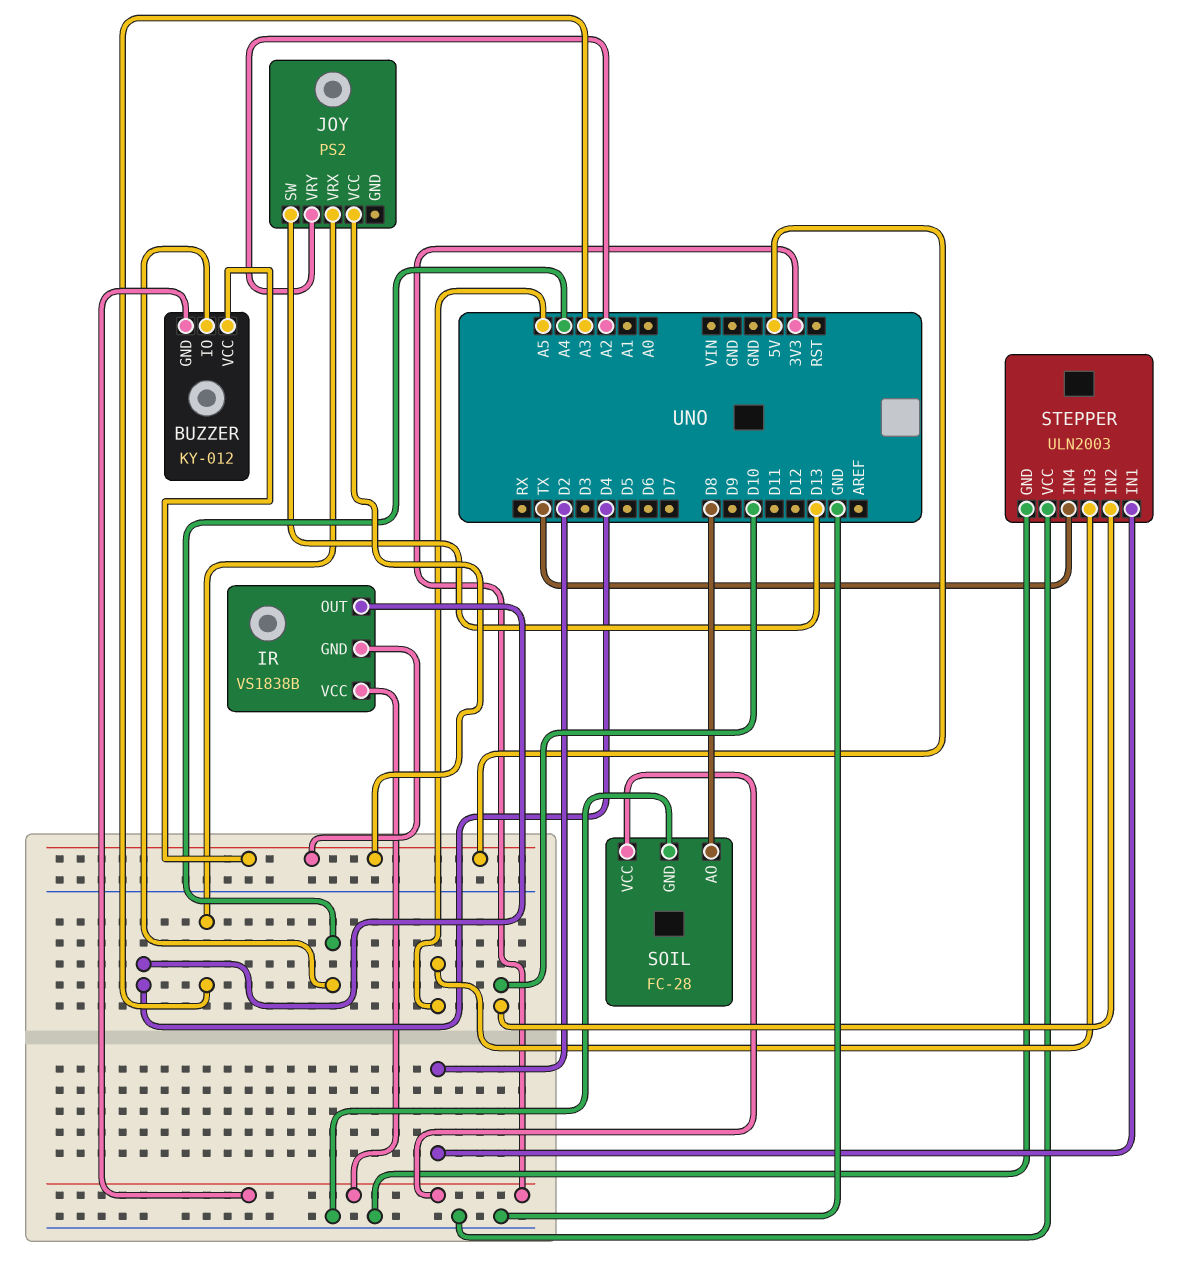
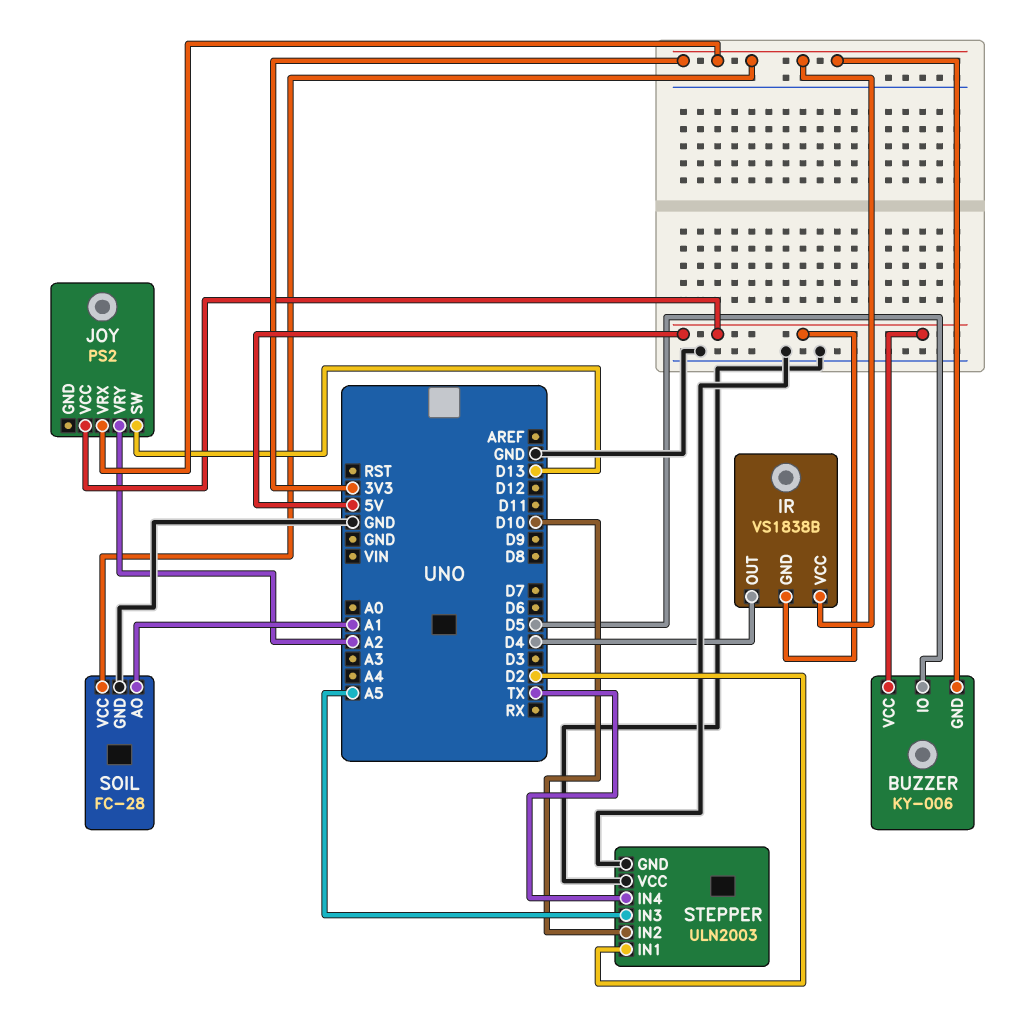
BUZZER: KY-012 -> KY-006
BUZZER pin IO: A4 -> D5
JOY pin VRX: A3 -> 3V3
SOIL pin AO: D8 -> A1

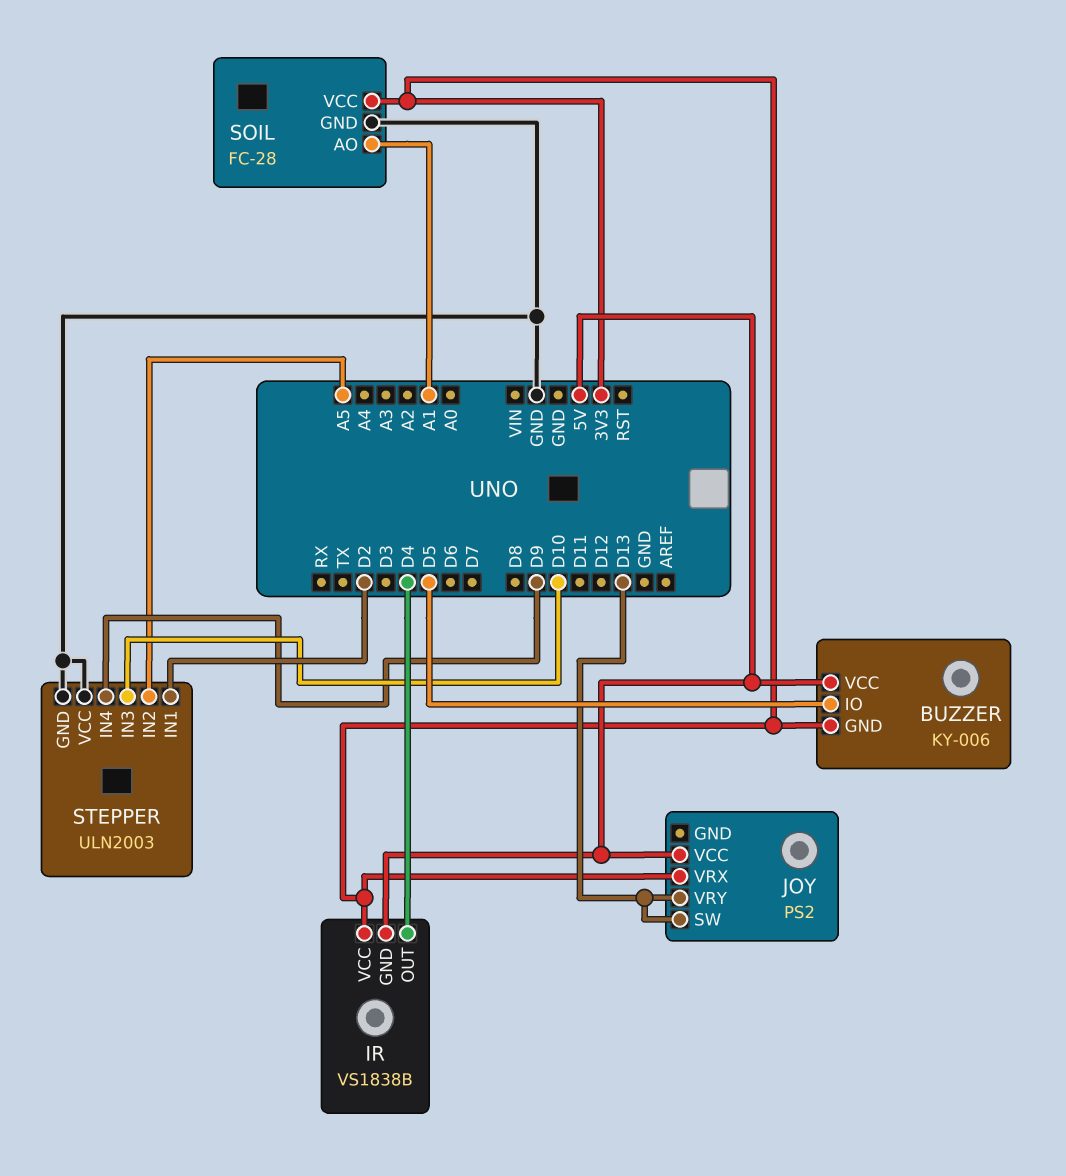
JOY pin VRY: A2 -> D13
STEPPER pin IN2: D10 -> A5
STEPPER pin IN3: A5 -> D10
STEPPER pin IN4: TX -> D9

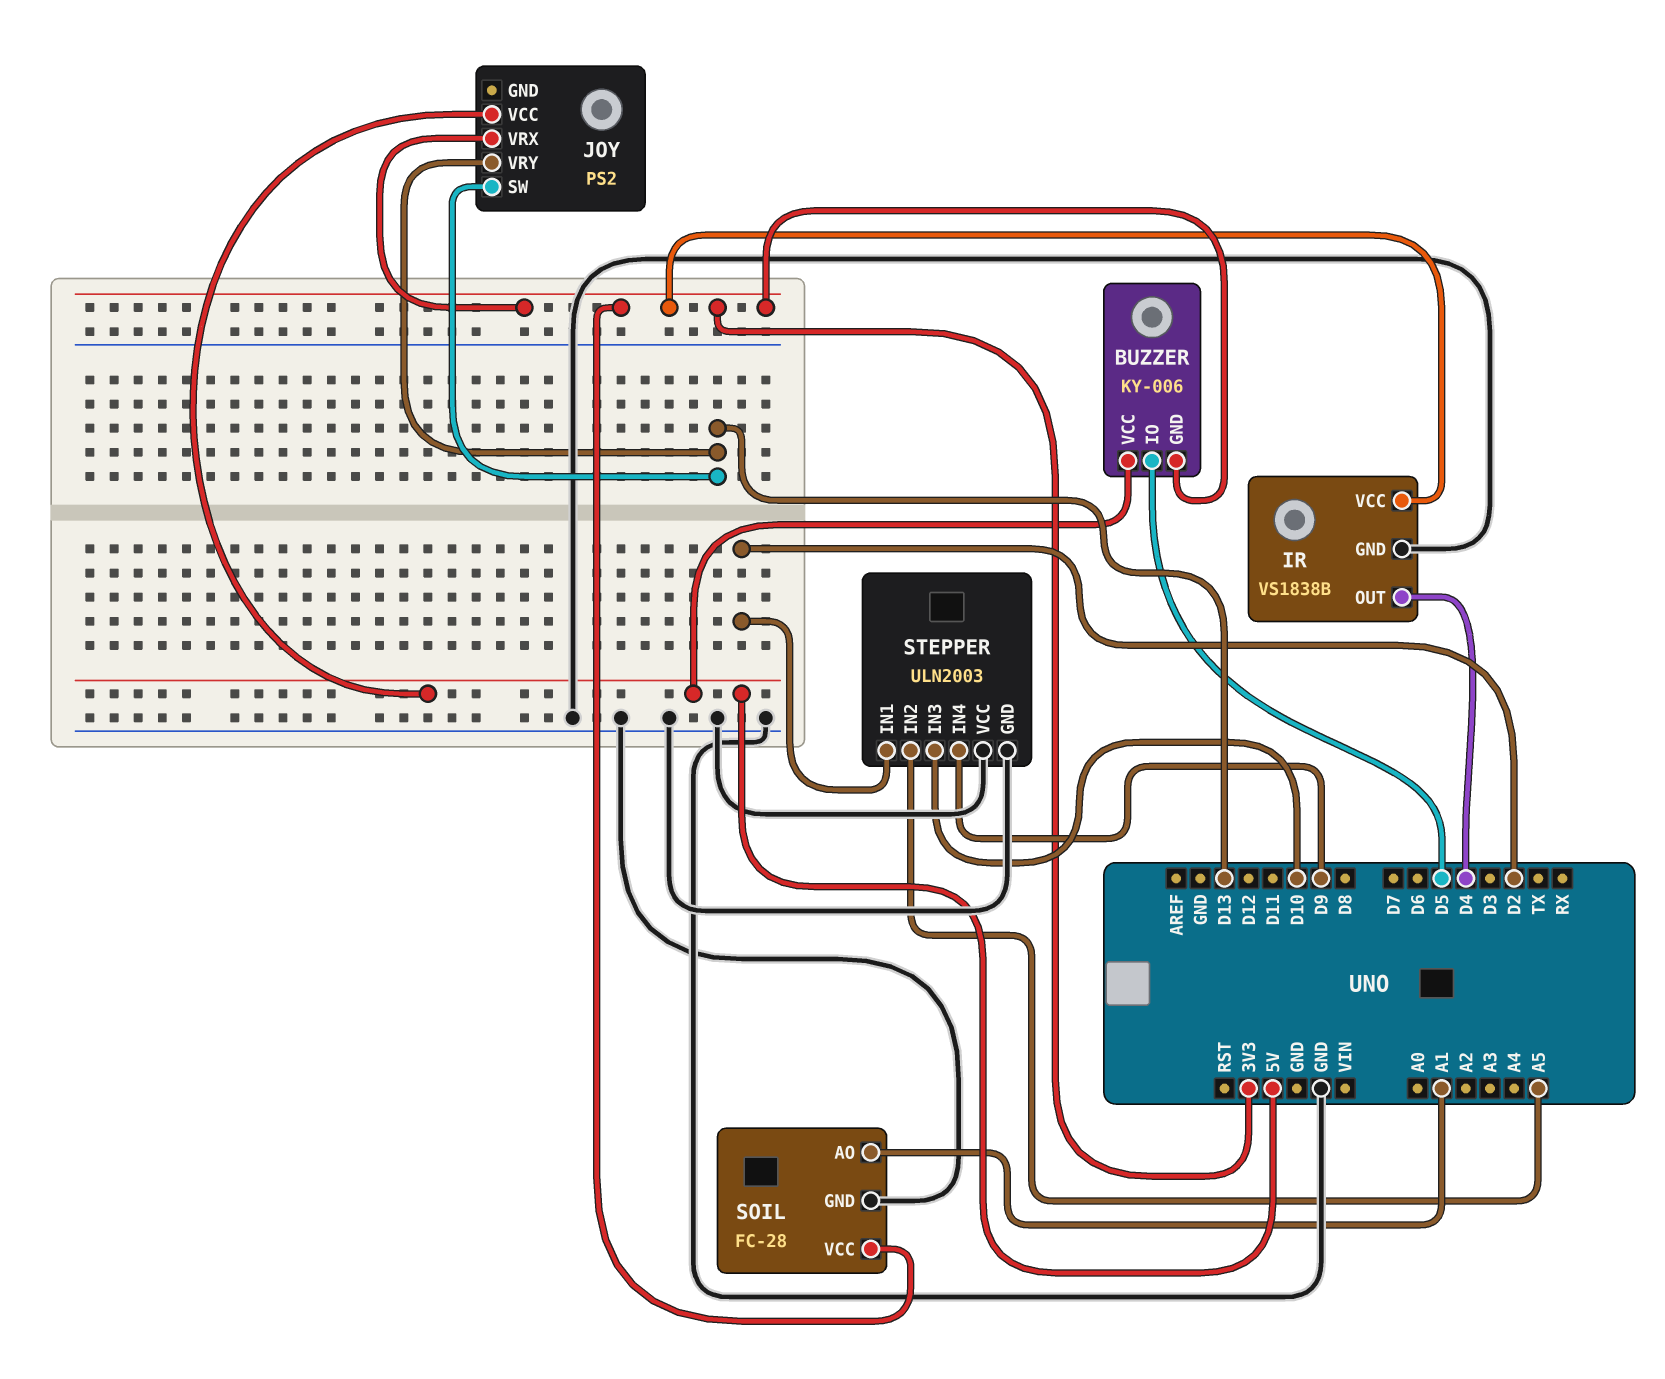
IR pin GND: 5V -> GND

